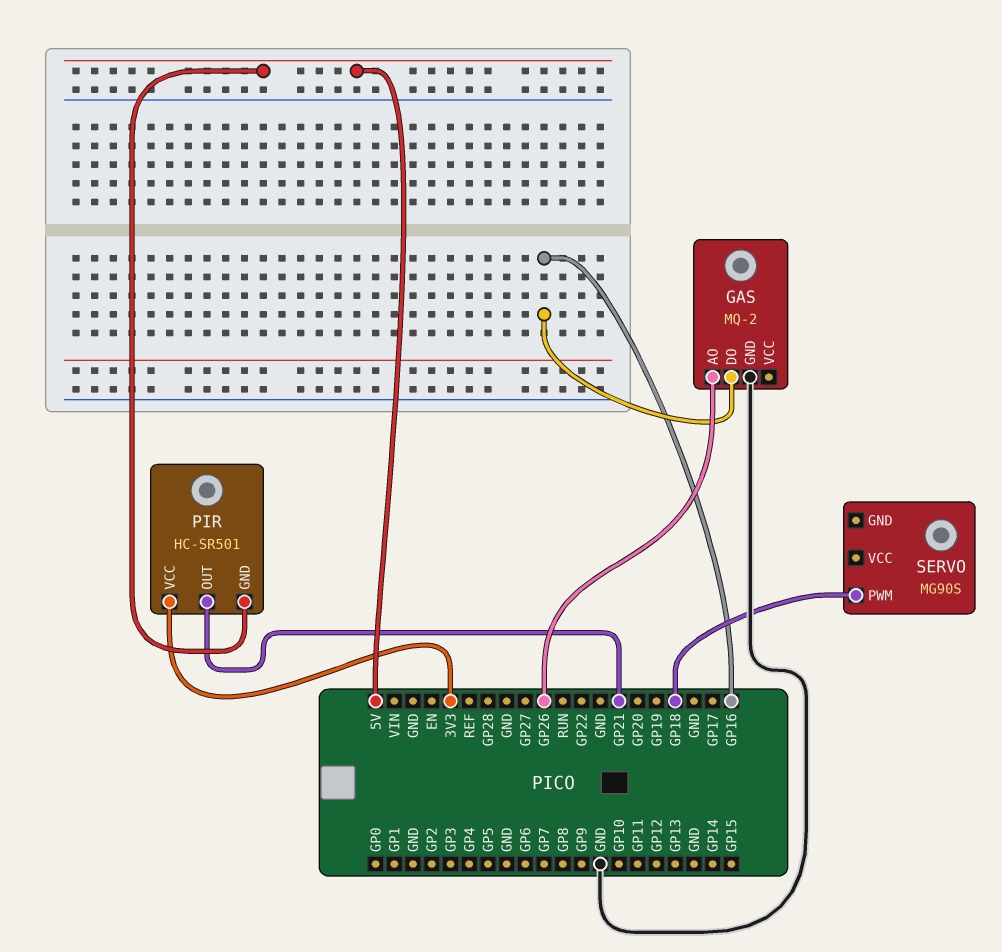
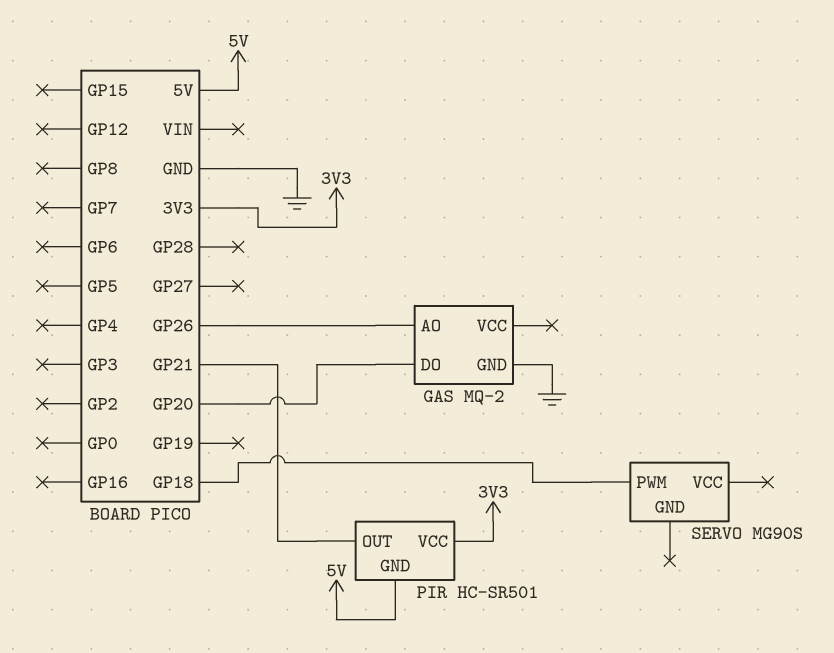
GAS pin DO: GP16 -> GP20

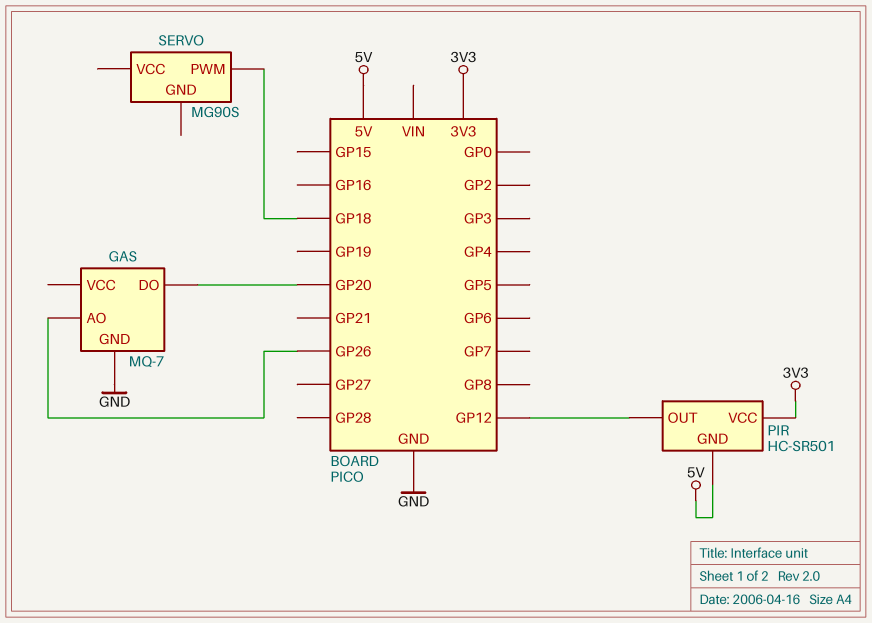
GAS: MQ-2 -> MQ-7
PIR pin OUT: GP21 -> GP12

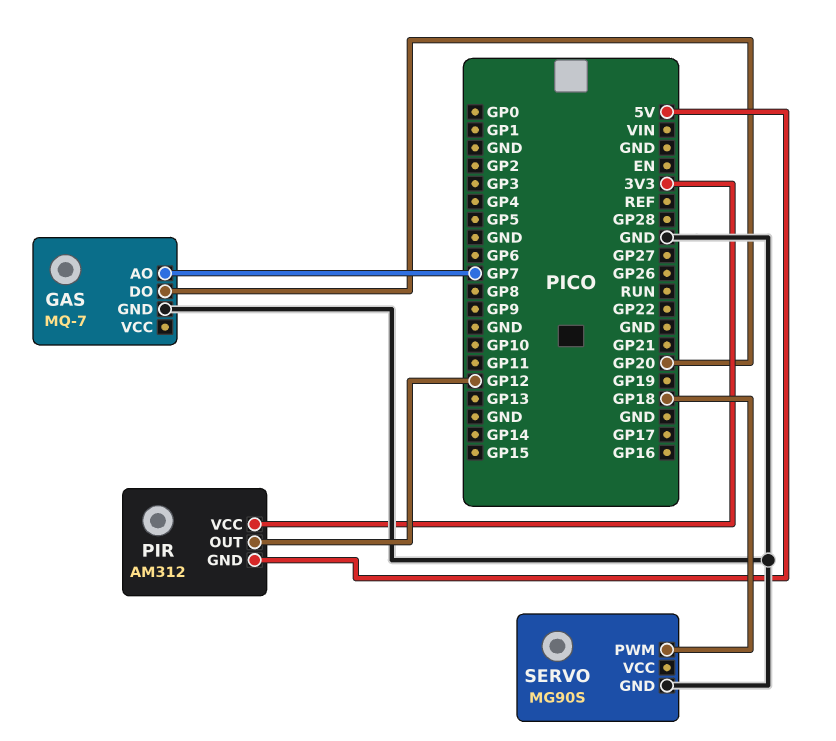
GAS pin AO: GP26 -> GP7
PIR: HC-SR501 -> AM312
SERVO pin GND: none -> GND

